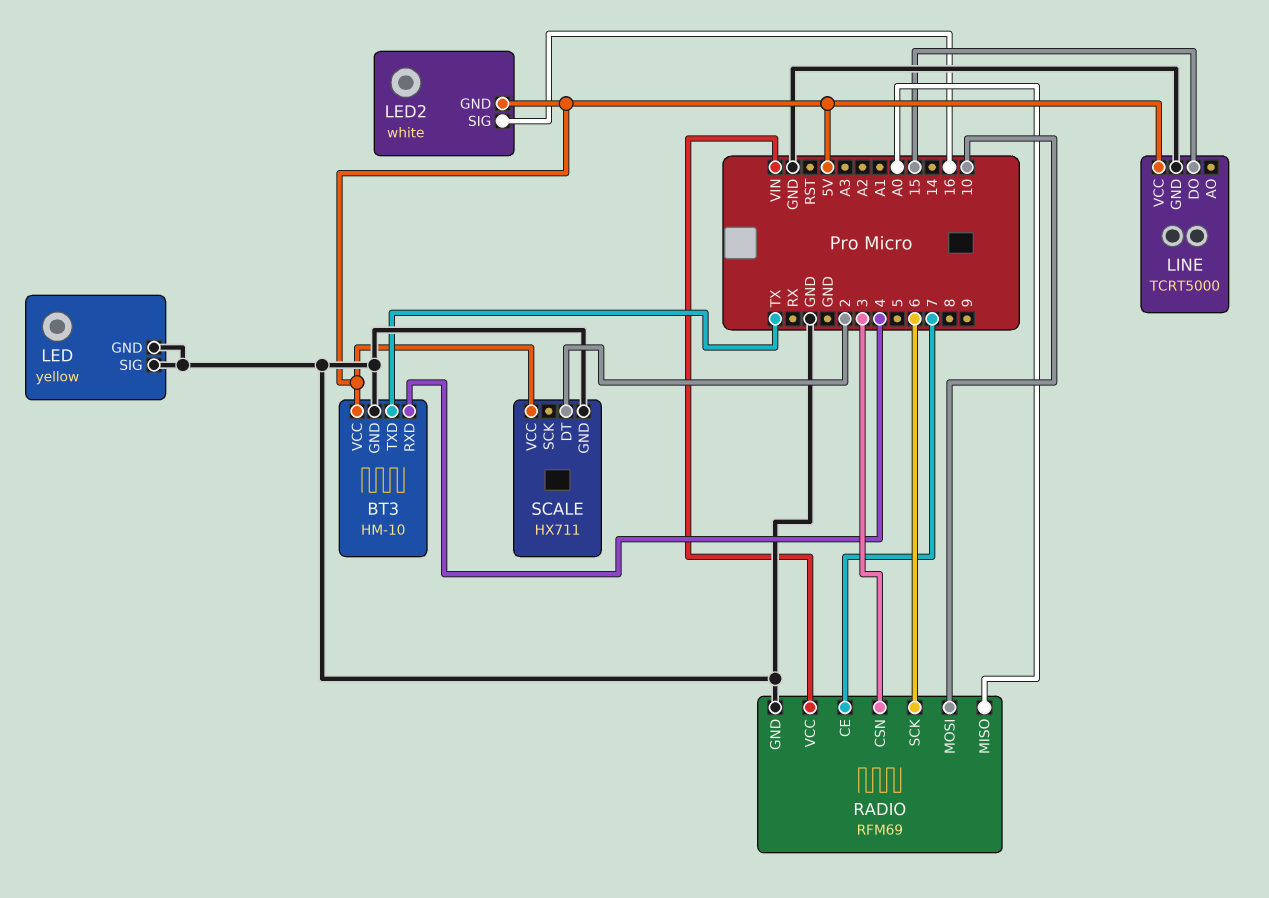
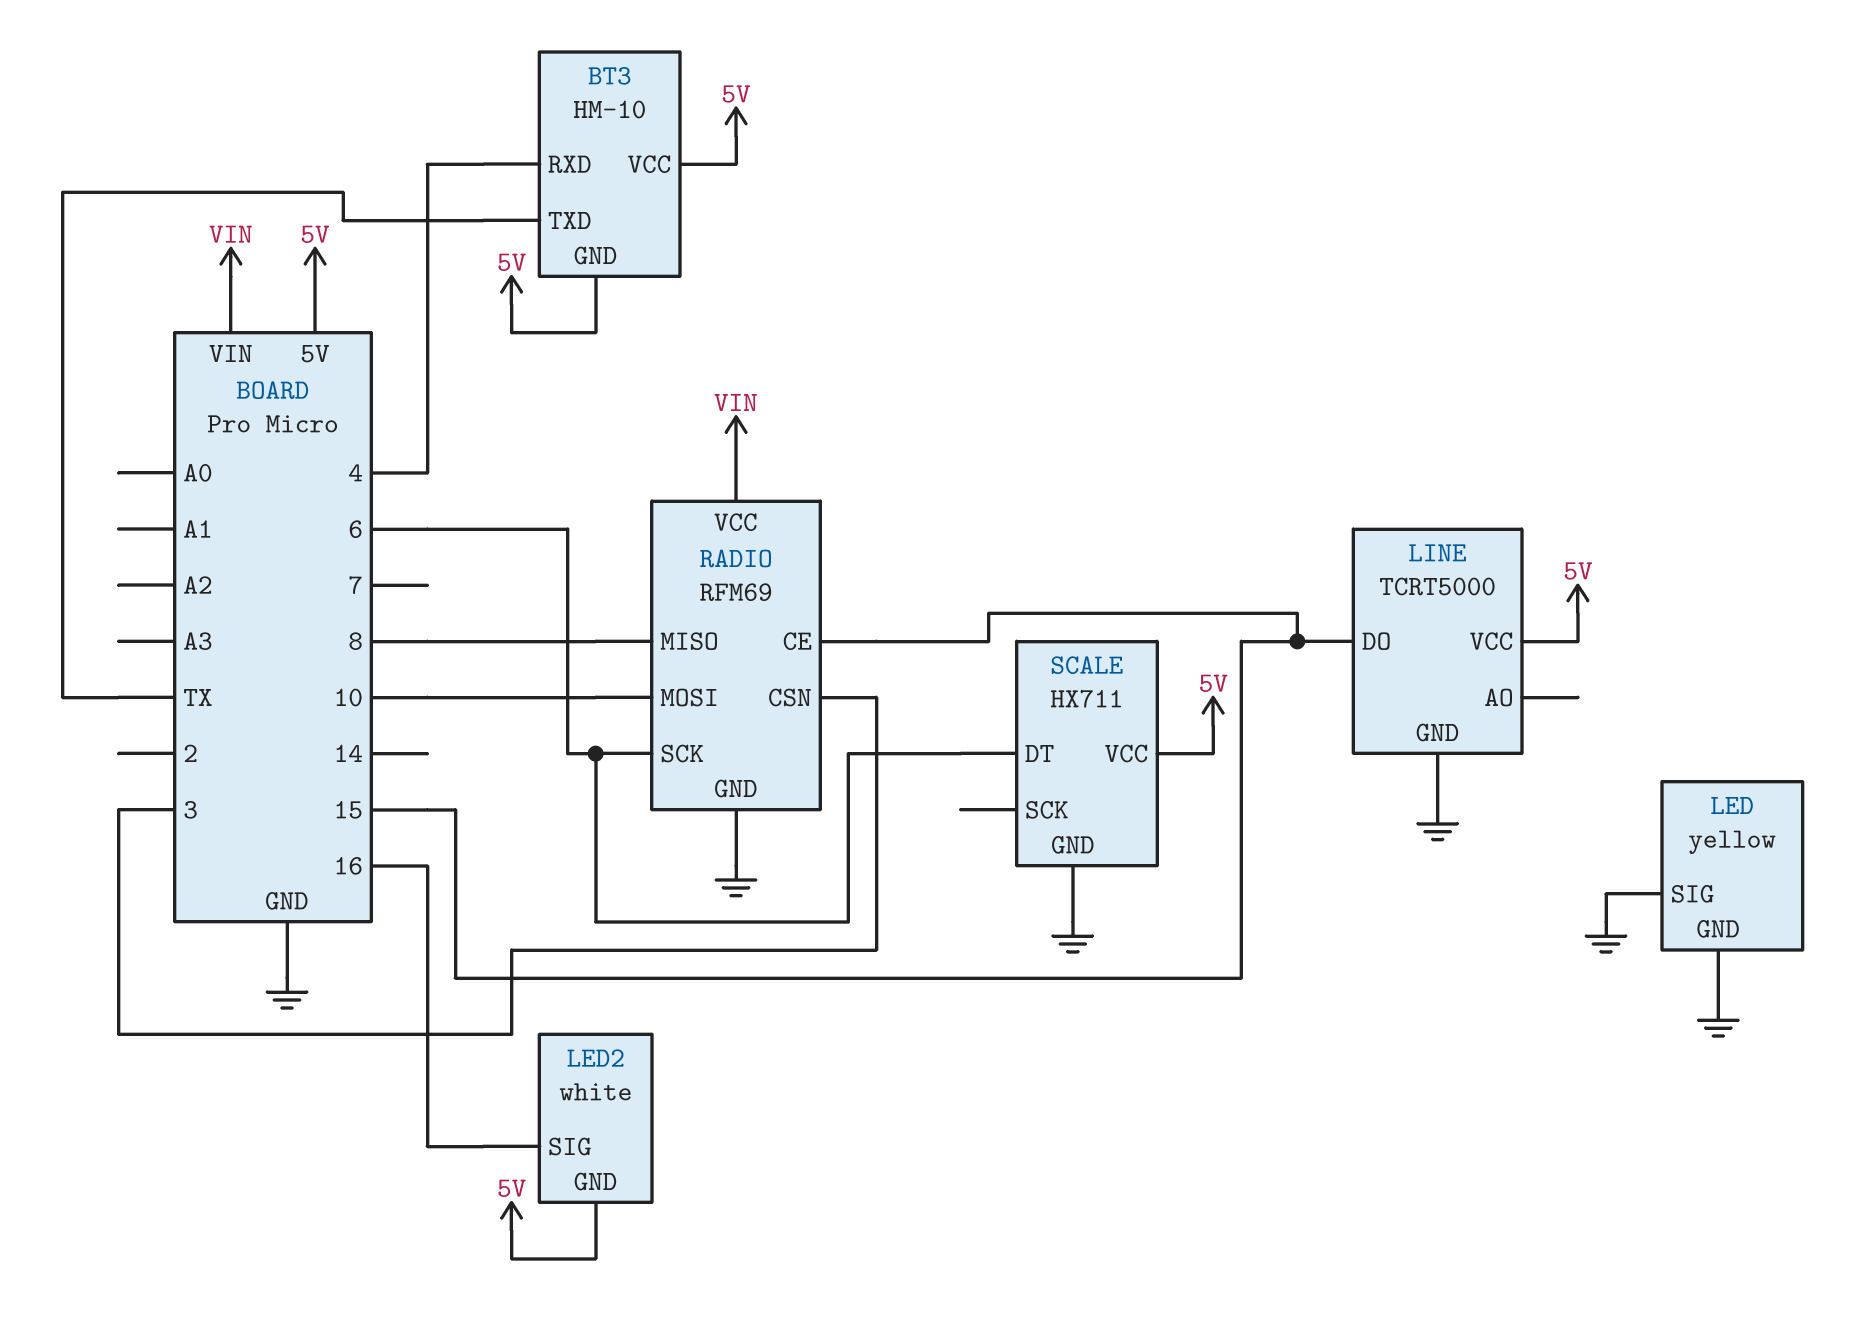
BT3 pin GND: GND -> 5V
RADIO pin CE: 7 -> 15
RADIO pin MISO: A0 -> 8
SCALE pin DT: 2 -> 6

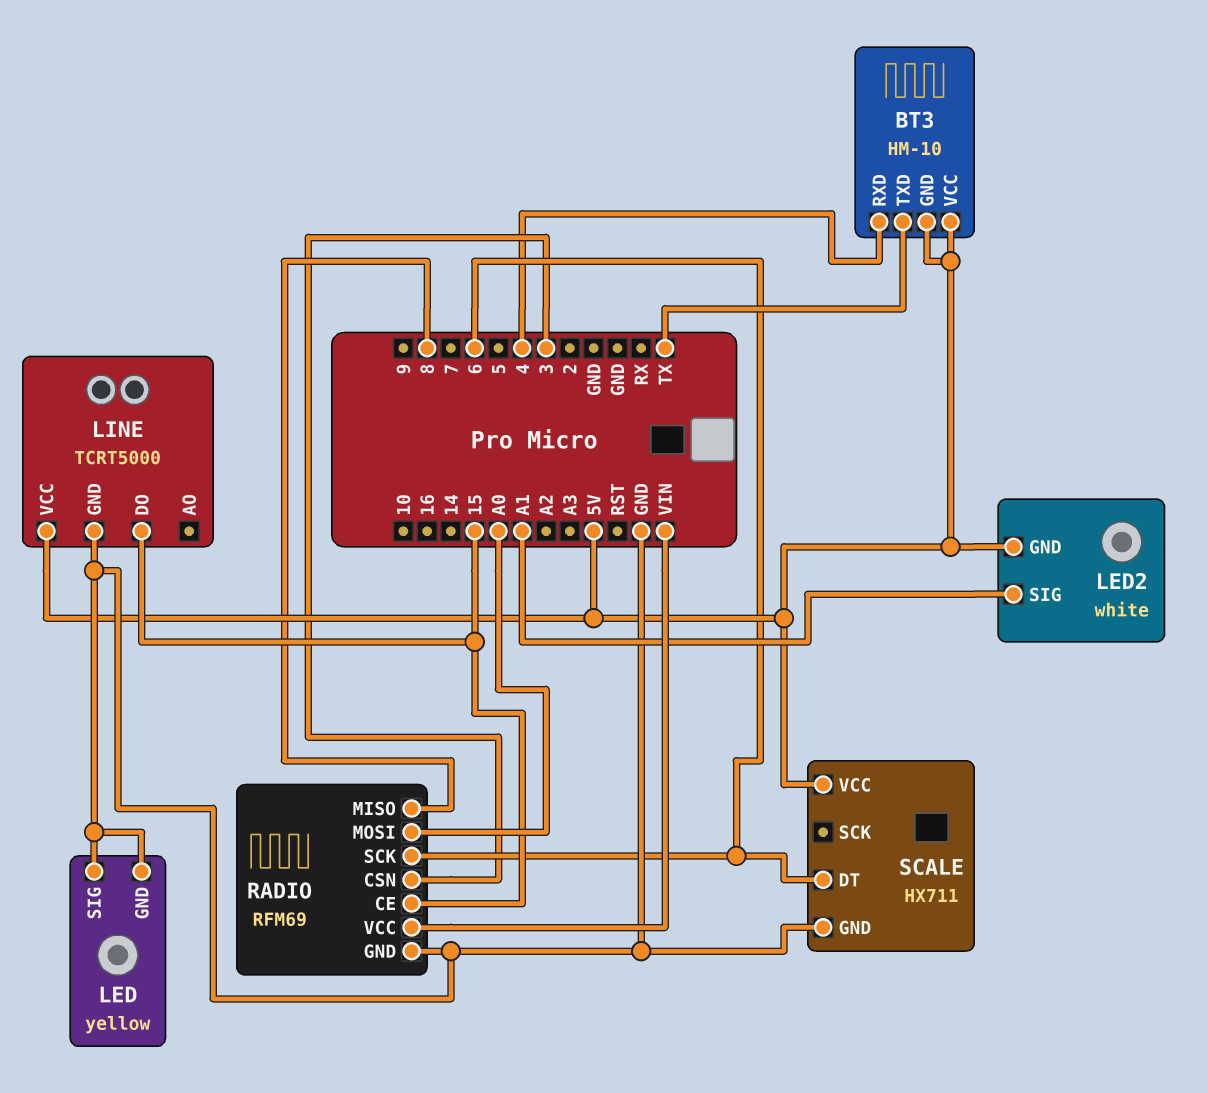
LED2 pin SIG: 16 -> A1
RADIO pin MOSI: 10 -> A0

